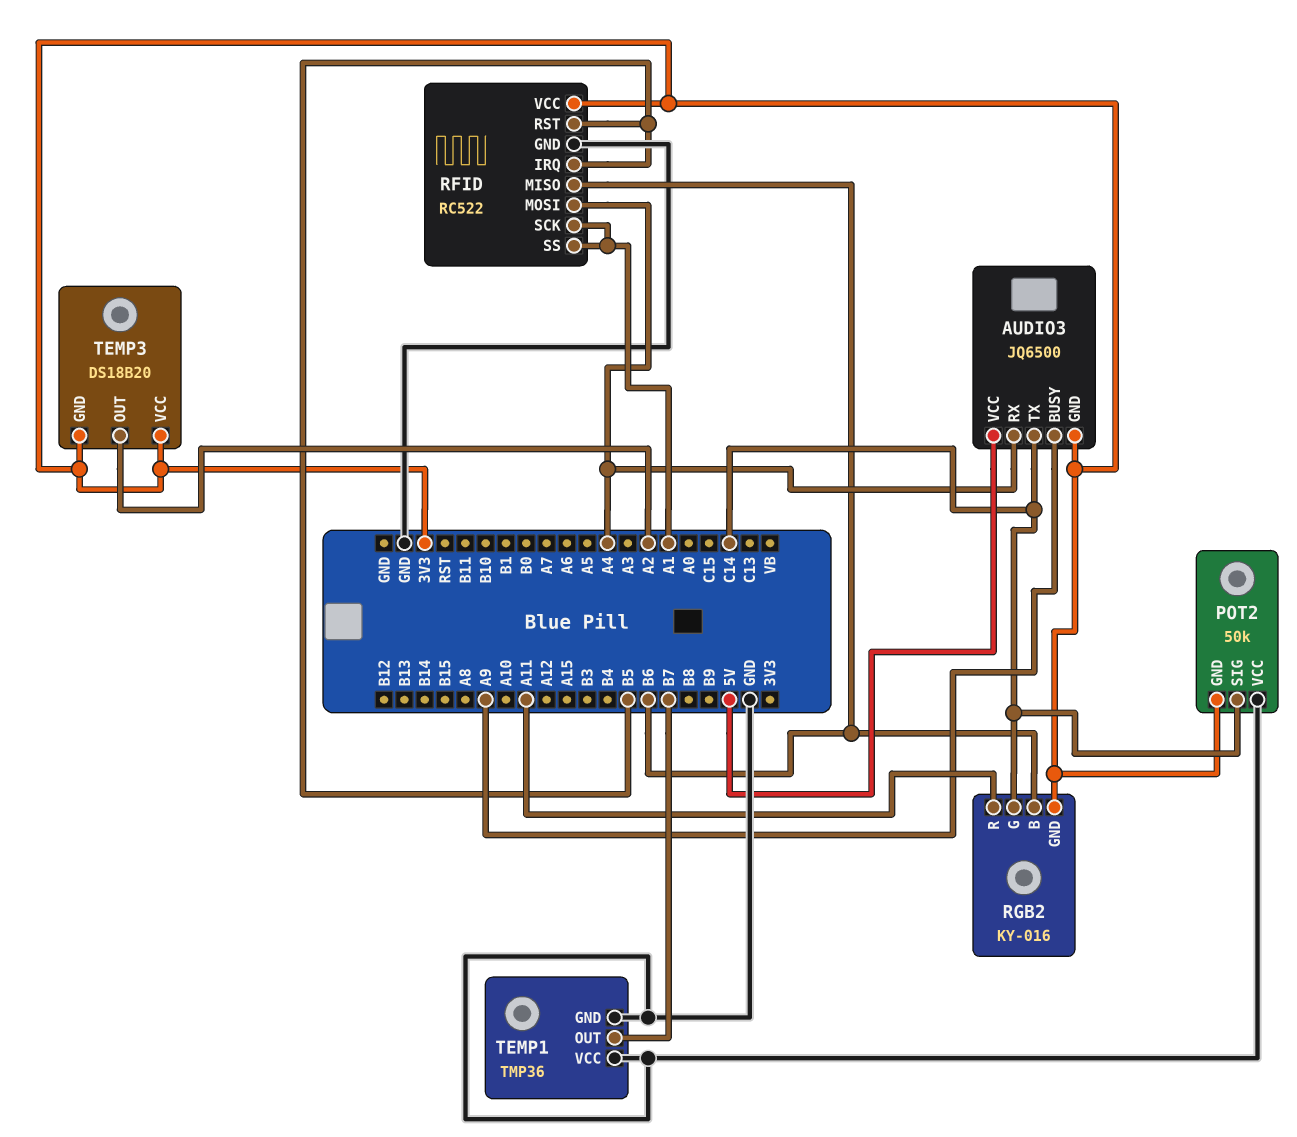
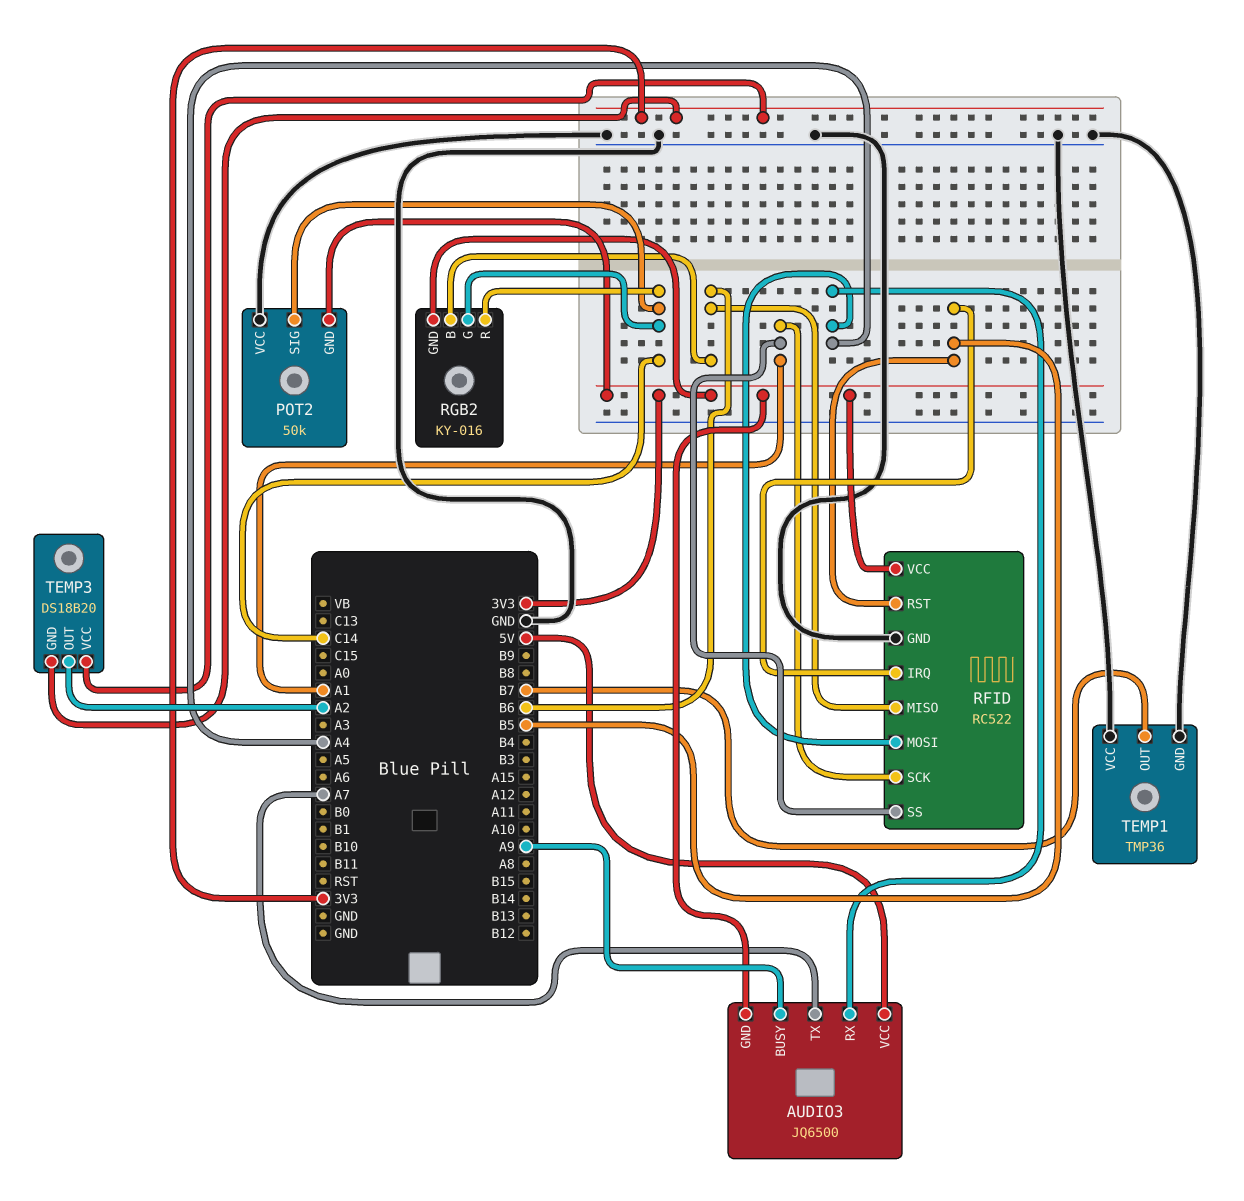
AUDIO3 pin TX: C14 -> A7
RGB2 pin R: A11 -> C14

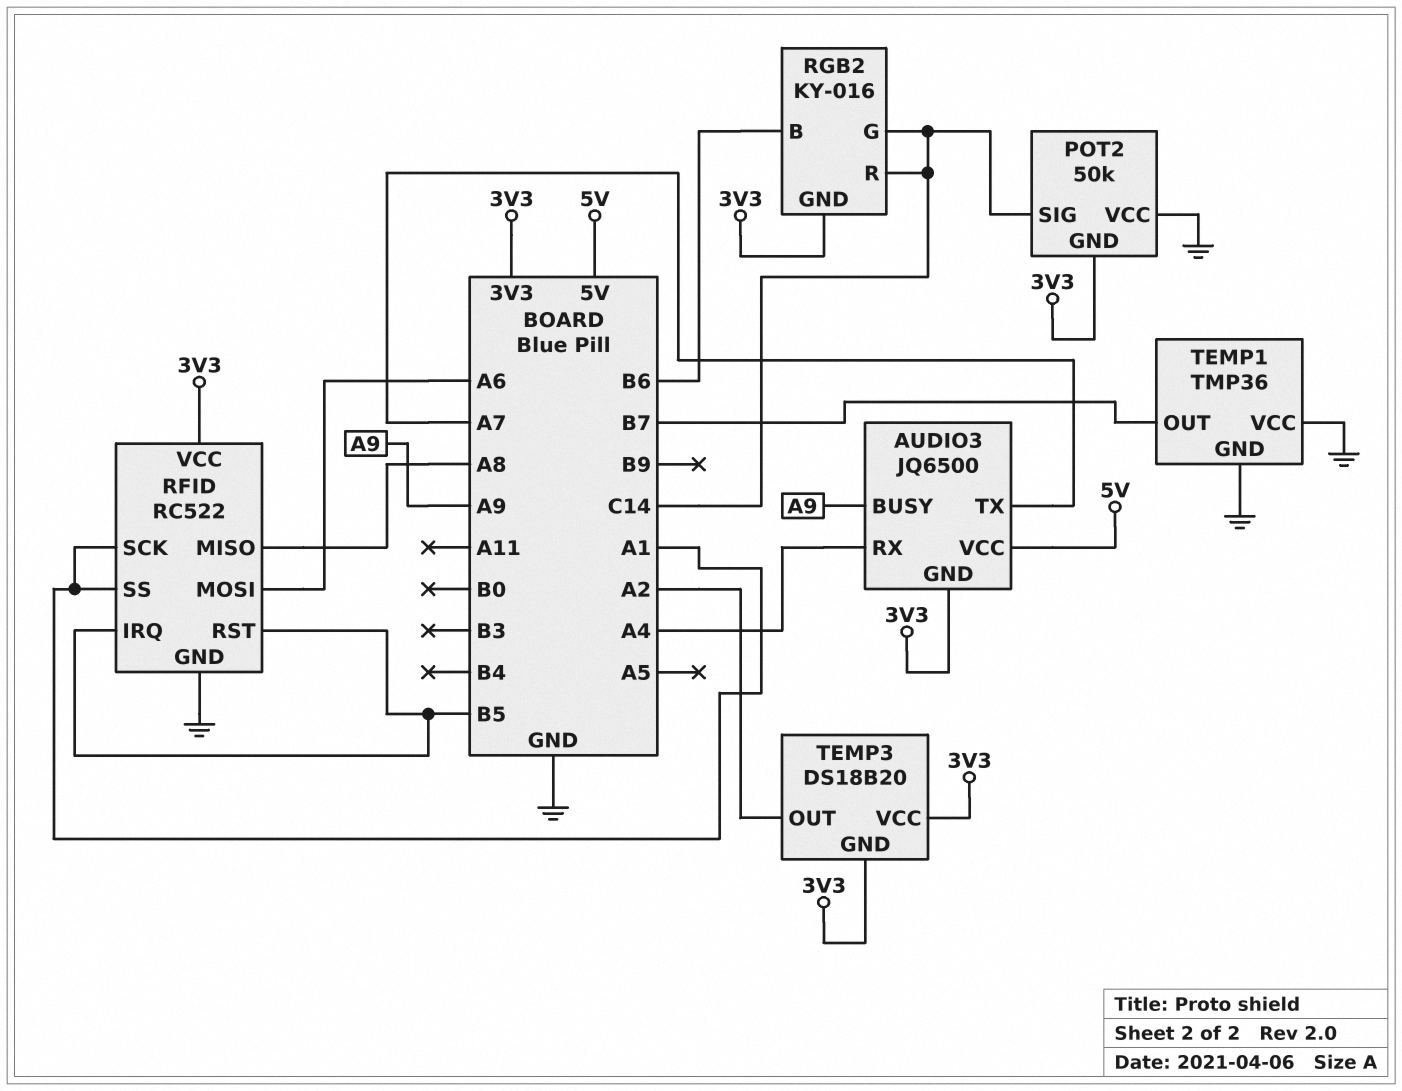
RFID pin MISO: B6 -> A8
RFID pin MOSI: A4 -> A6

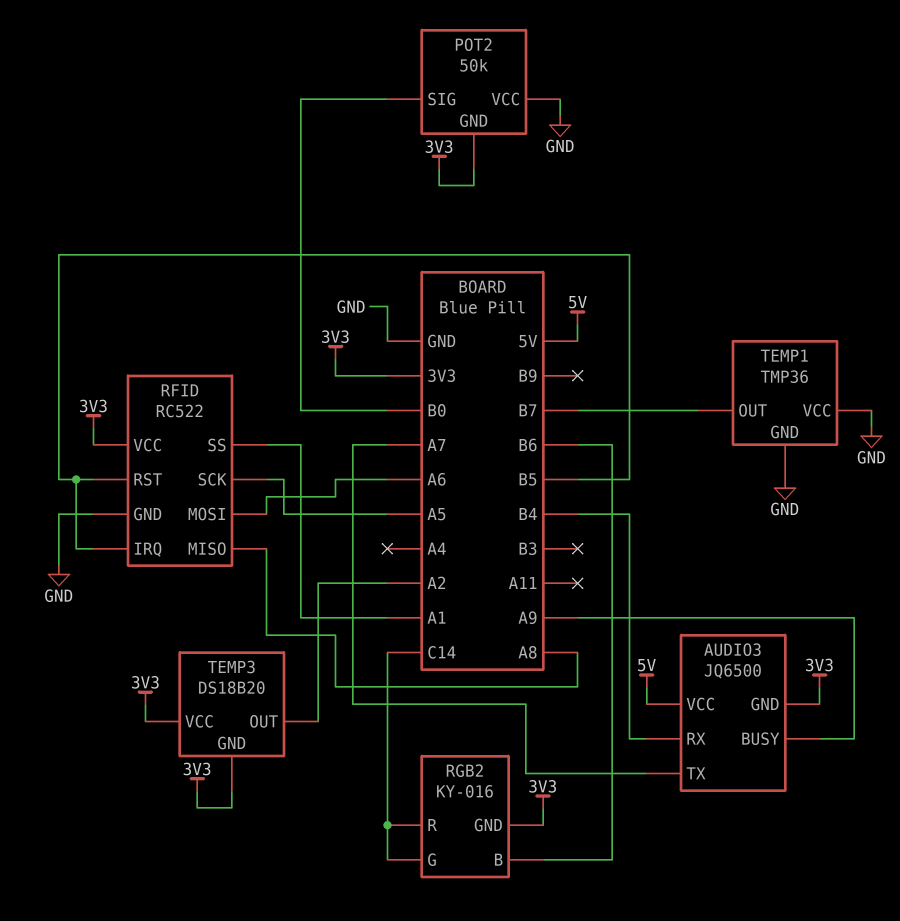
AUDIO3 pin RX: A4 -> B4
POT2 pin SIG: C14 -> B0
RFID pin SCK: A1 -> A5

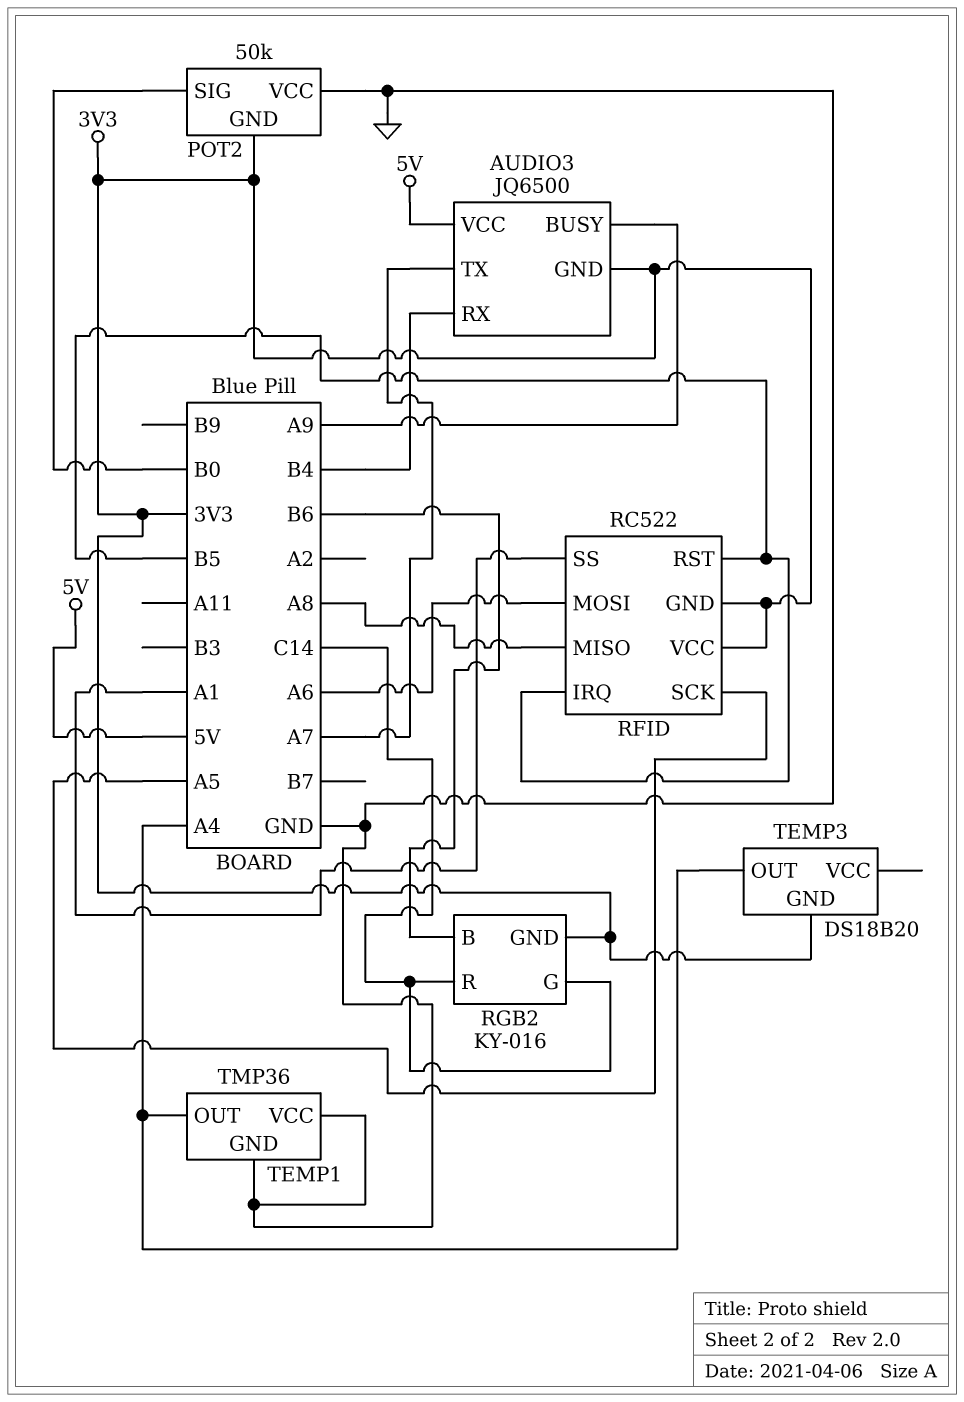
RFID pin GND: GND -> 3V3
TEMP1 pin OUT: B7 -> A4
TEMP3 pin OUT: A2 -> A4
TEMP3 pin VCC: 3V3 -> none

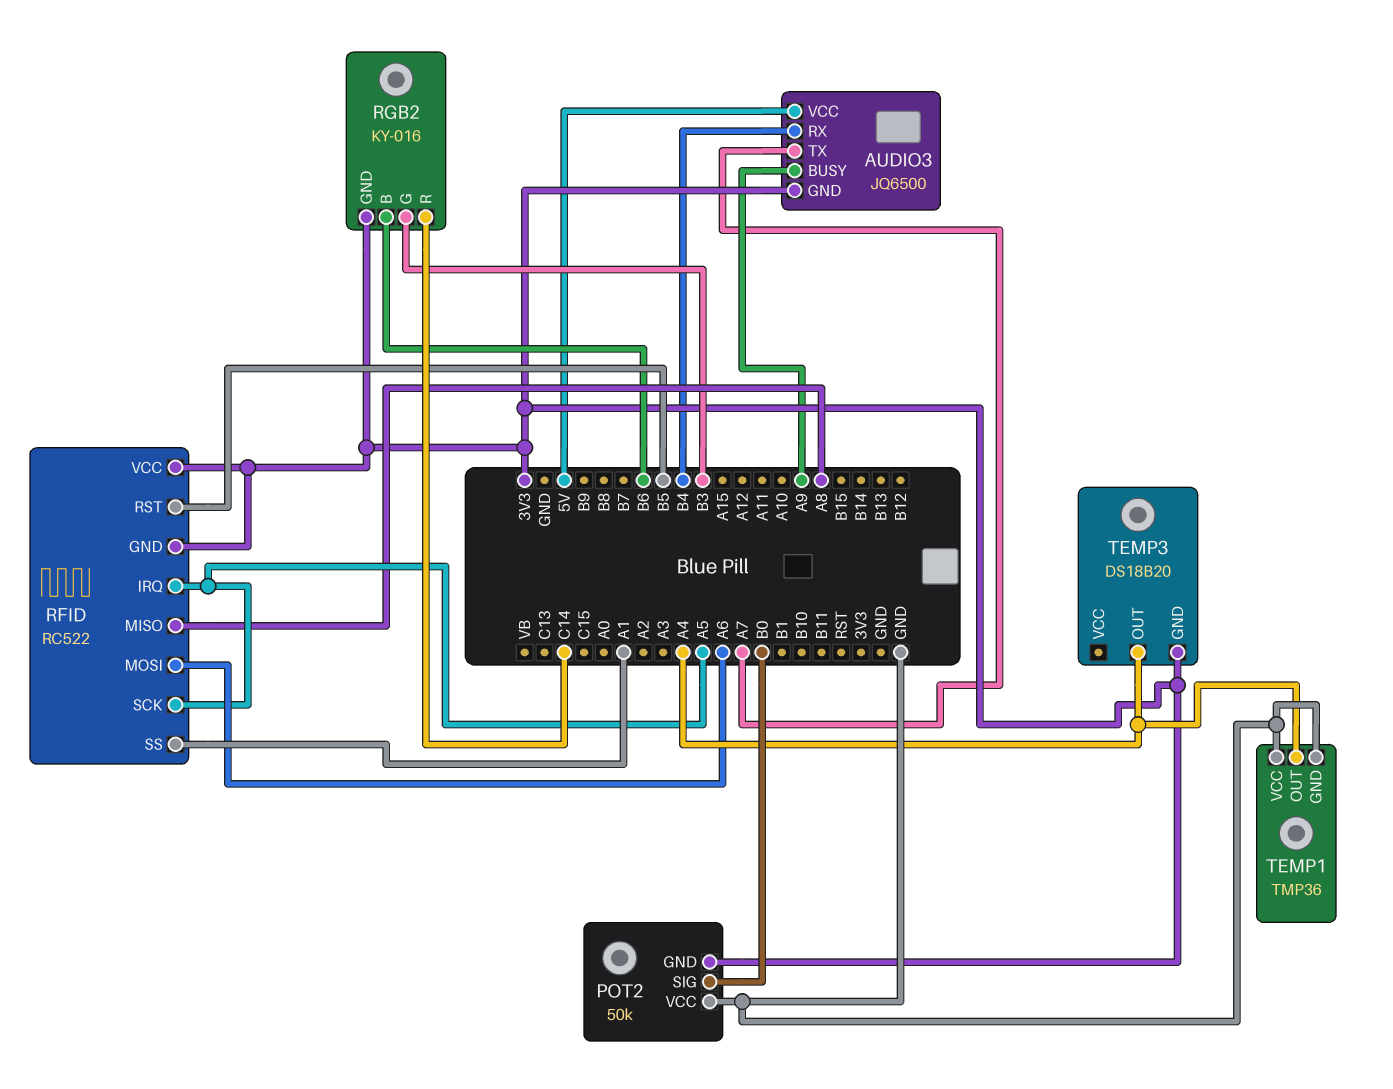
RFID pin IRQ: B5 -> A5
RGB2 pin G: C14 -> B3

